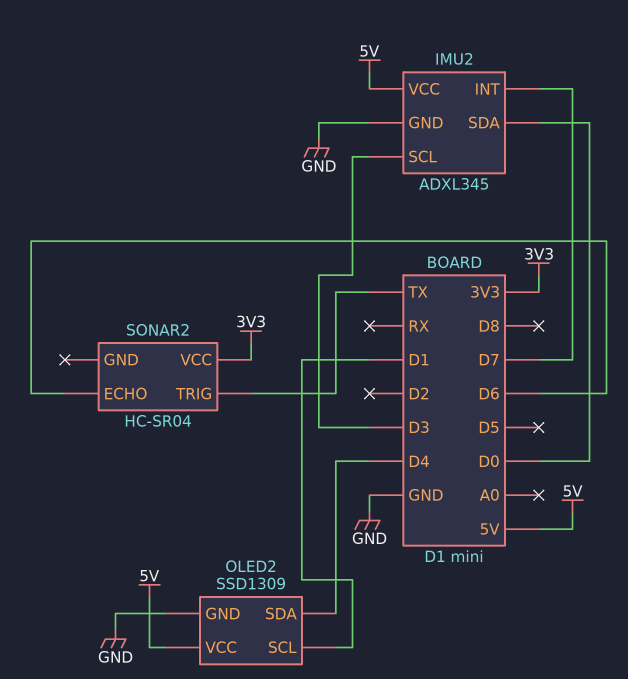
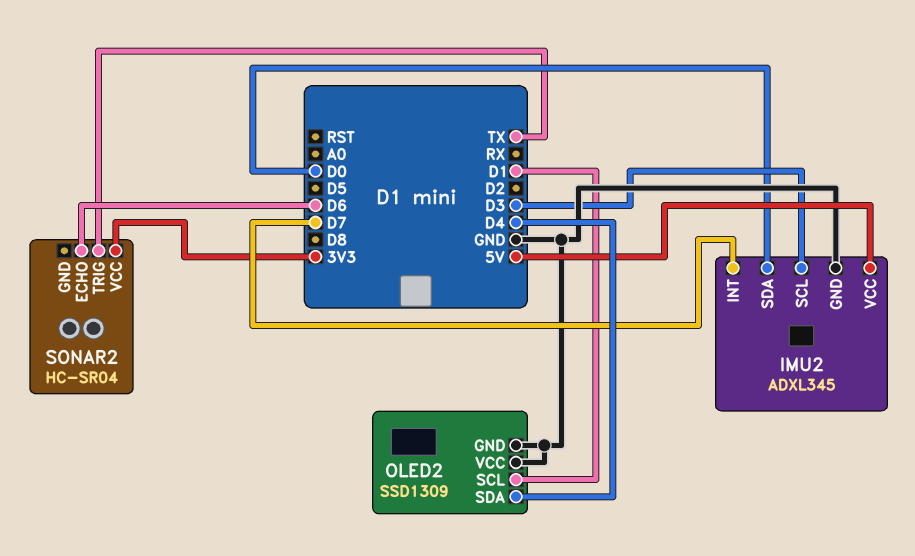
OLED2 pin VCC: 5V -> GND

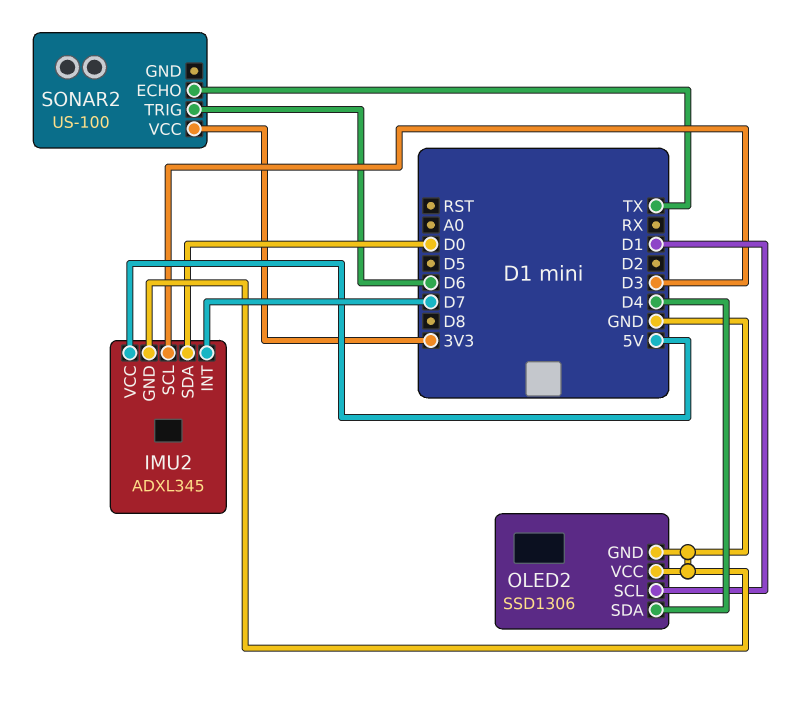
OLED2: SSD1309 -> SSD1306
SONAR2: HC-SR04 -> US-100
SONAR2 pin ECHO: D6 -> TX
SONAR2 pin TRIG: TX -> D6

